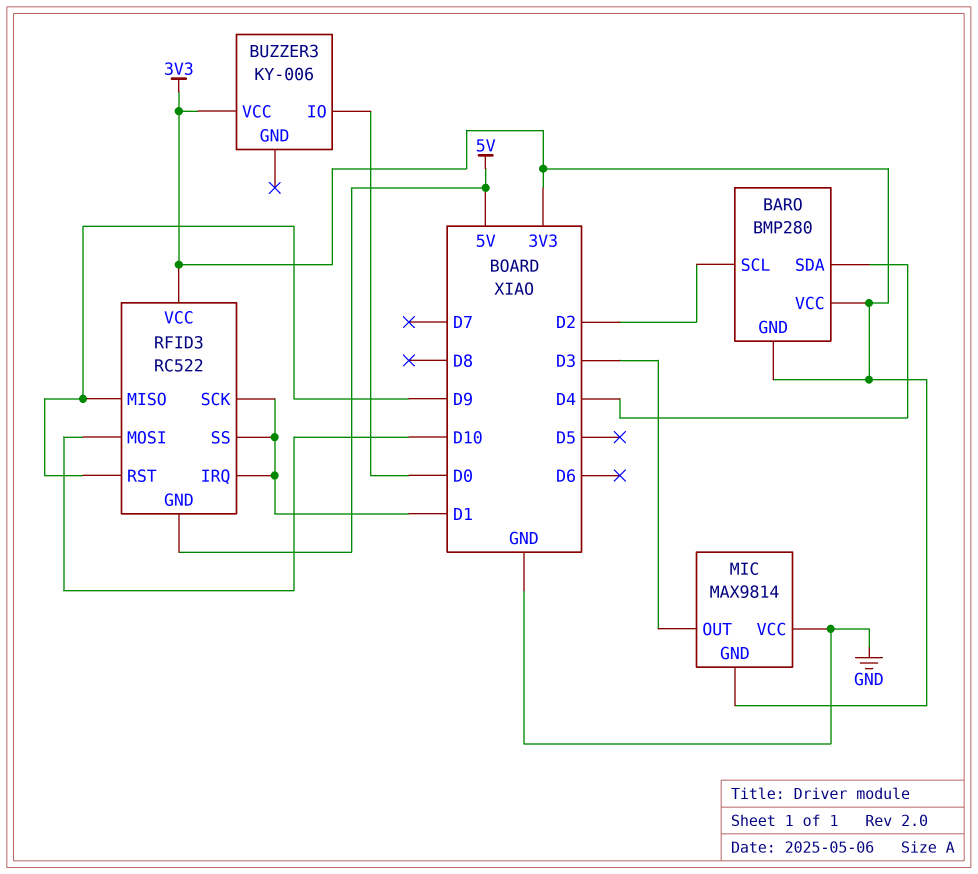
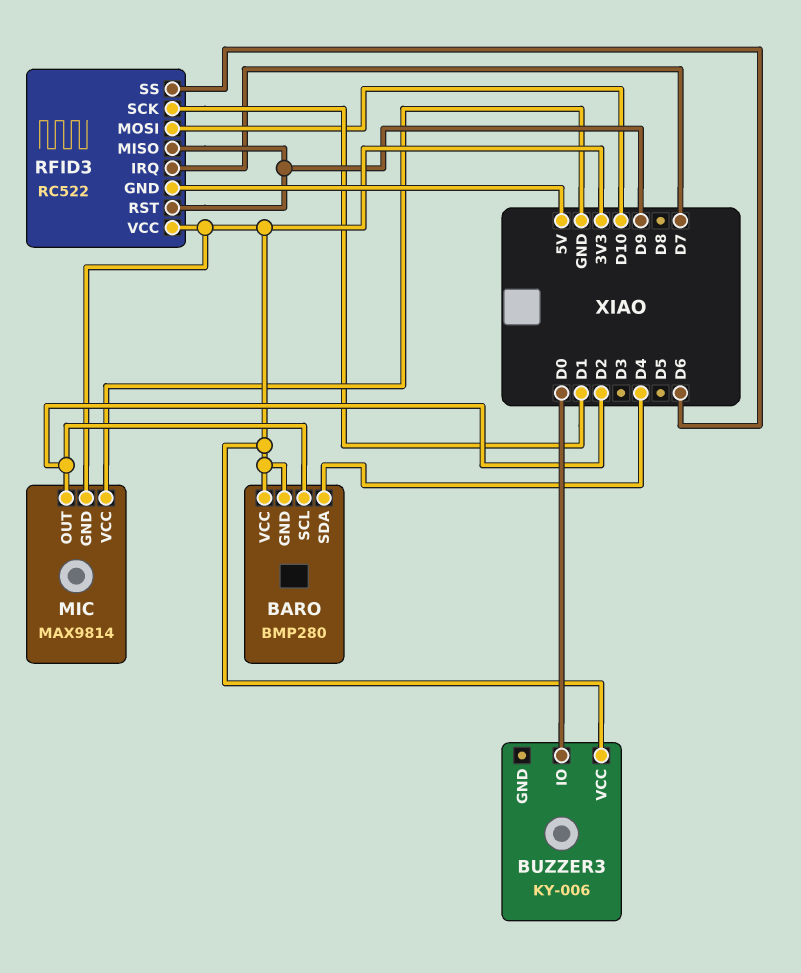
MIC pin OUT: D3 -> D2
RFID3 pin IRQ: D1 -> D7
RFID3 pin SS: D1 -> D6

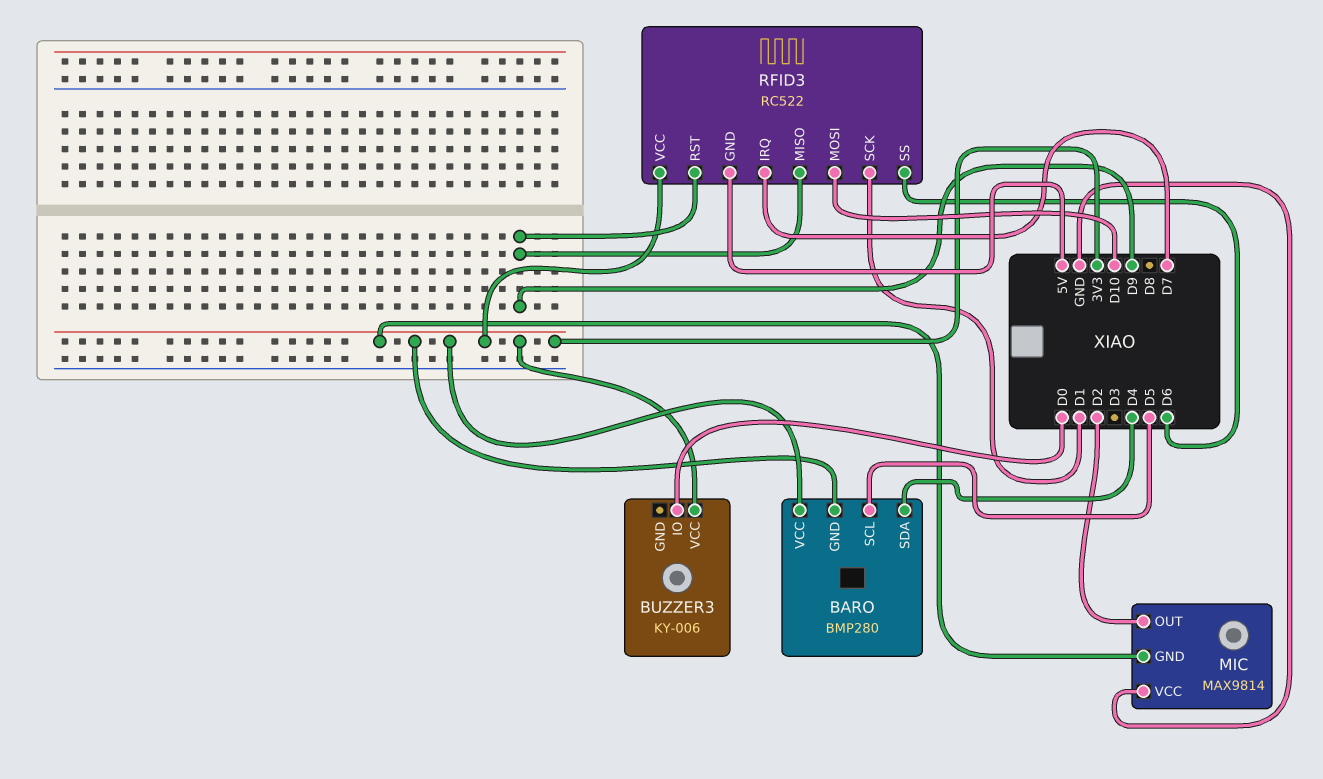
BARO pin SCL: D2 -> D5

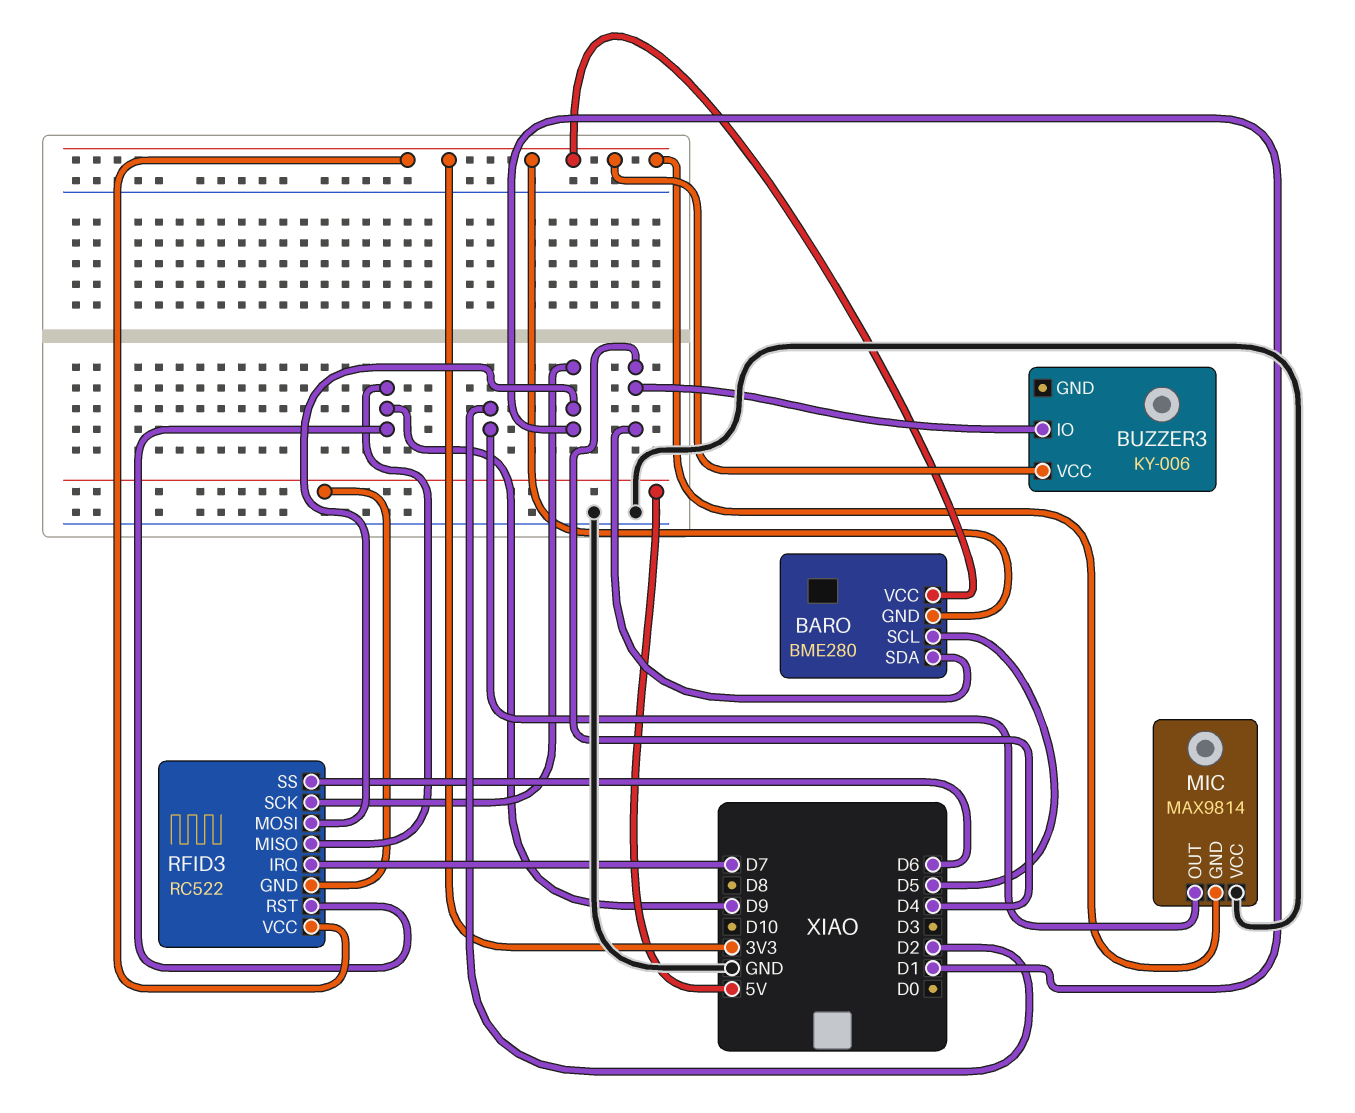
BARO: BMP280 -> BME280
BUZZER3 pin IO: D0 -> D4
RFID3 pin MOSI: D10 -> D1

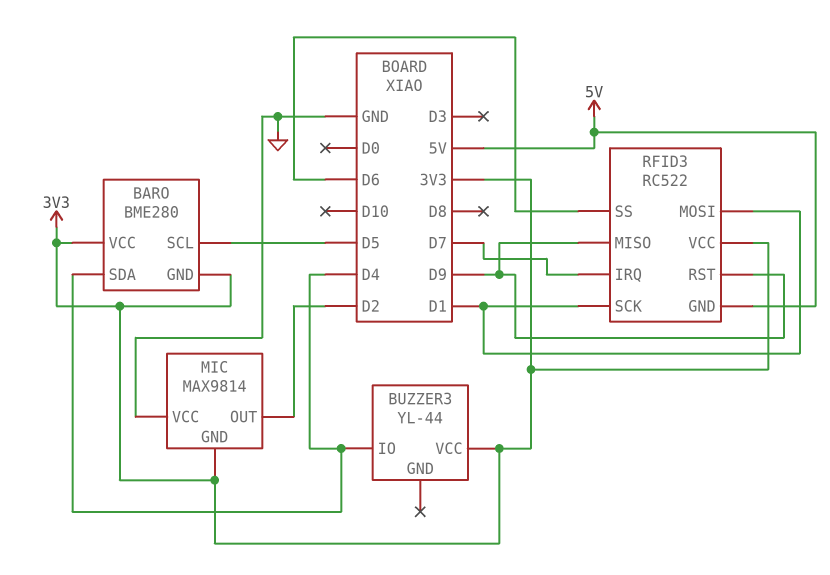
BUZZER3: KY-006 -> YL-44

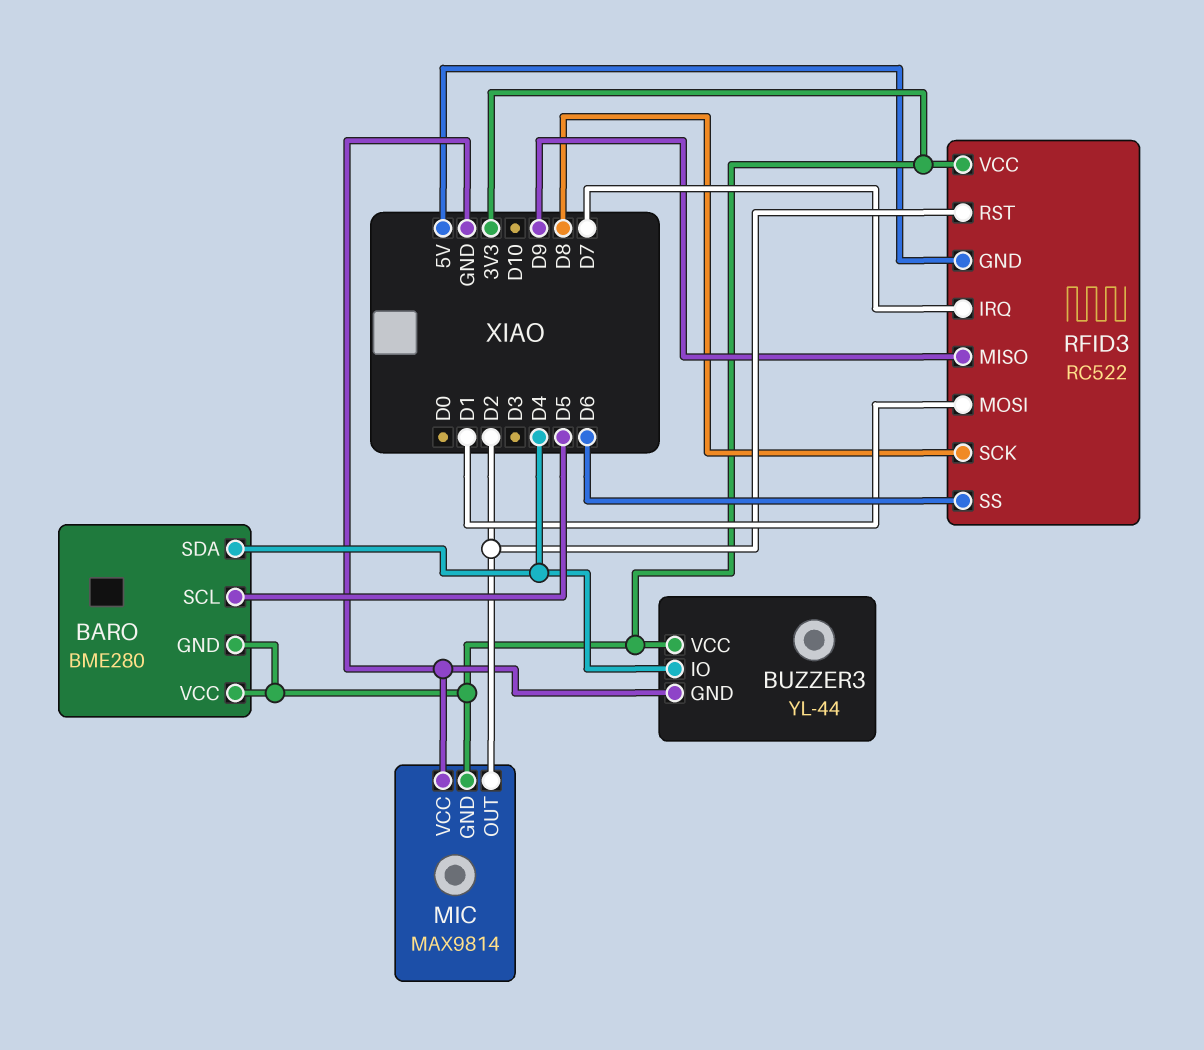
BUZZER3 pin GND: none -> GND
RFID3 pin RST: D9 -> D2
RFID3 pin SCK: D1 -> D8

